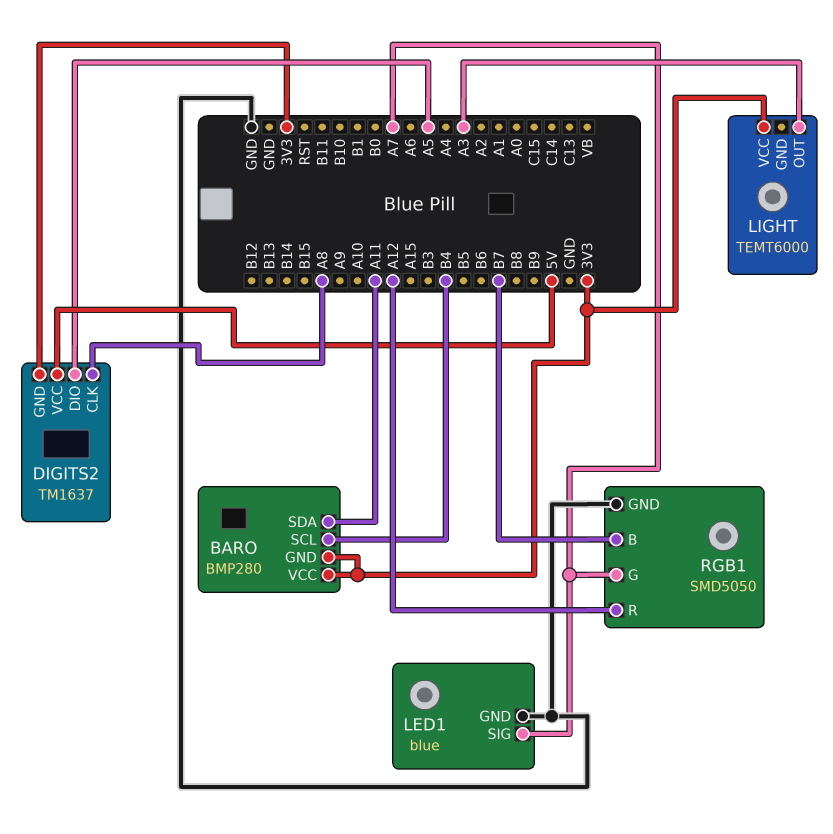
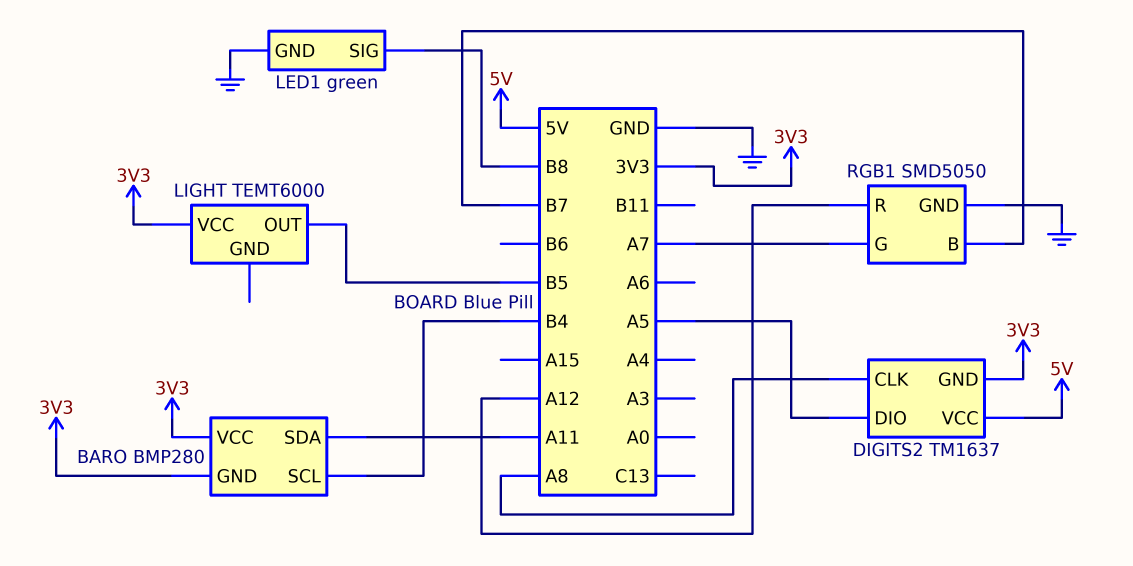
LED1: blue -> green
LED1 pin SIG: A7 -> B8
LIGHT pin OUT: A3 -> B5

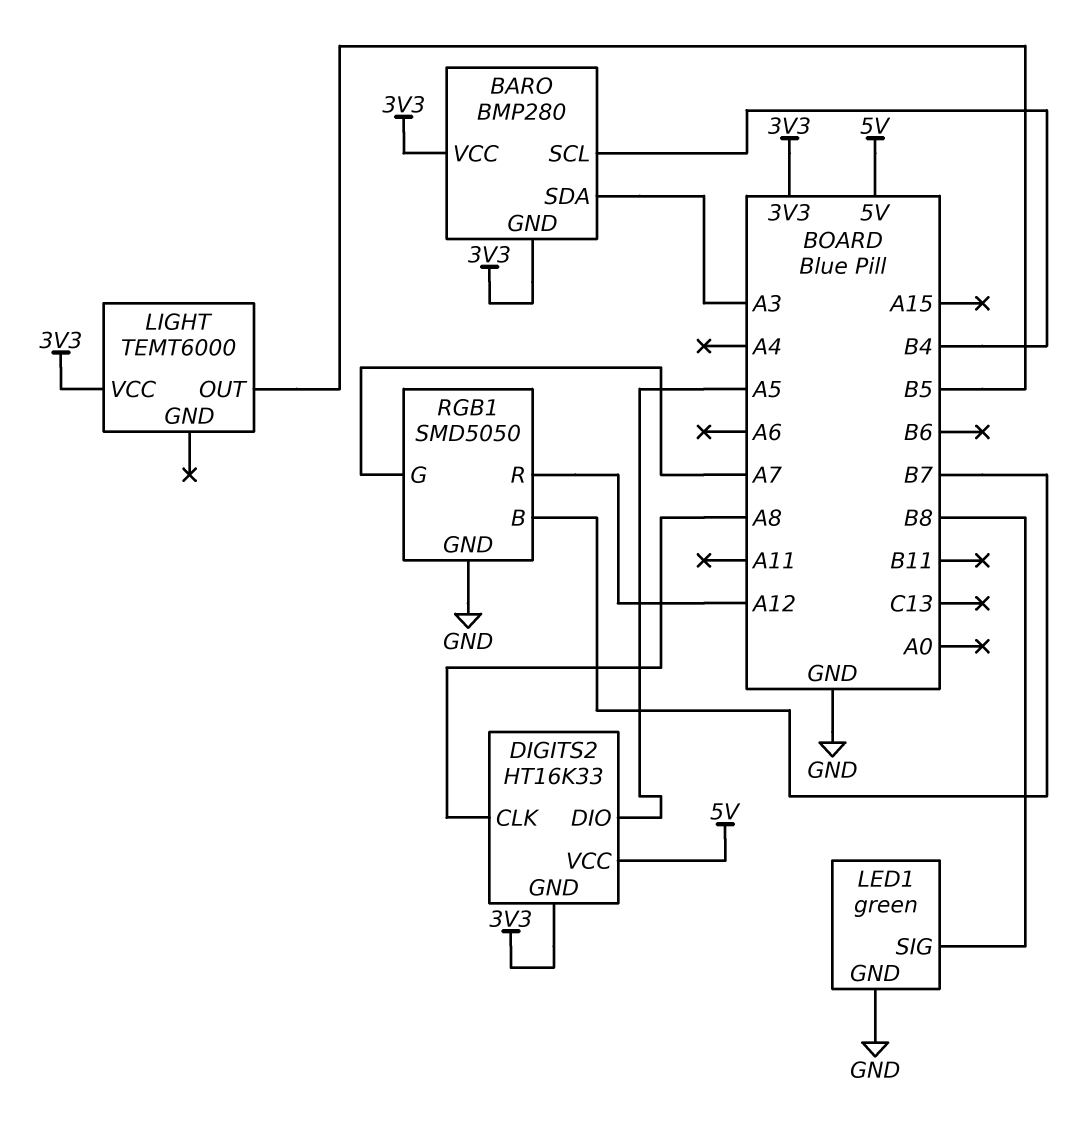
BARO pin SDA: A11 -> A3
DIGITS2: TM1637 -> HT16K33

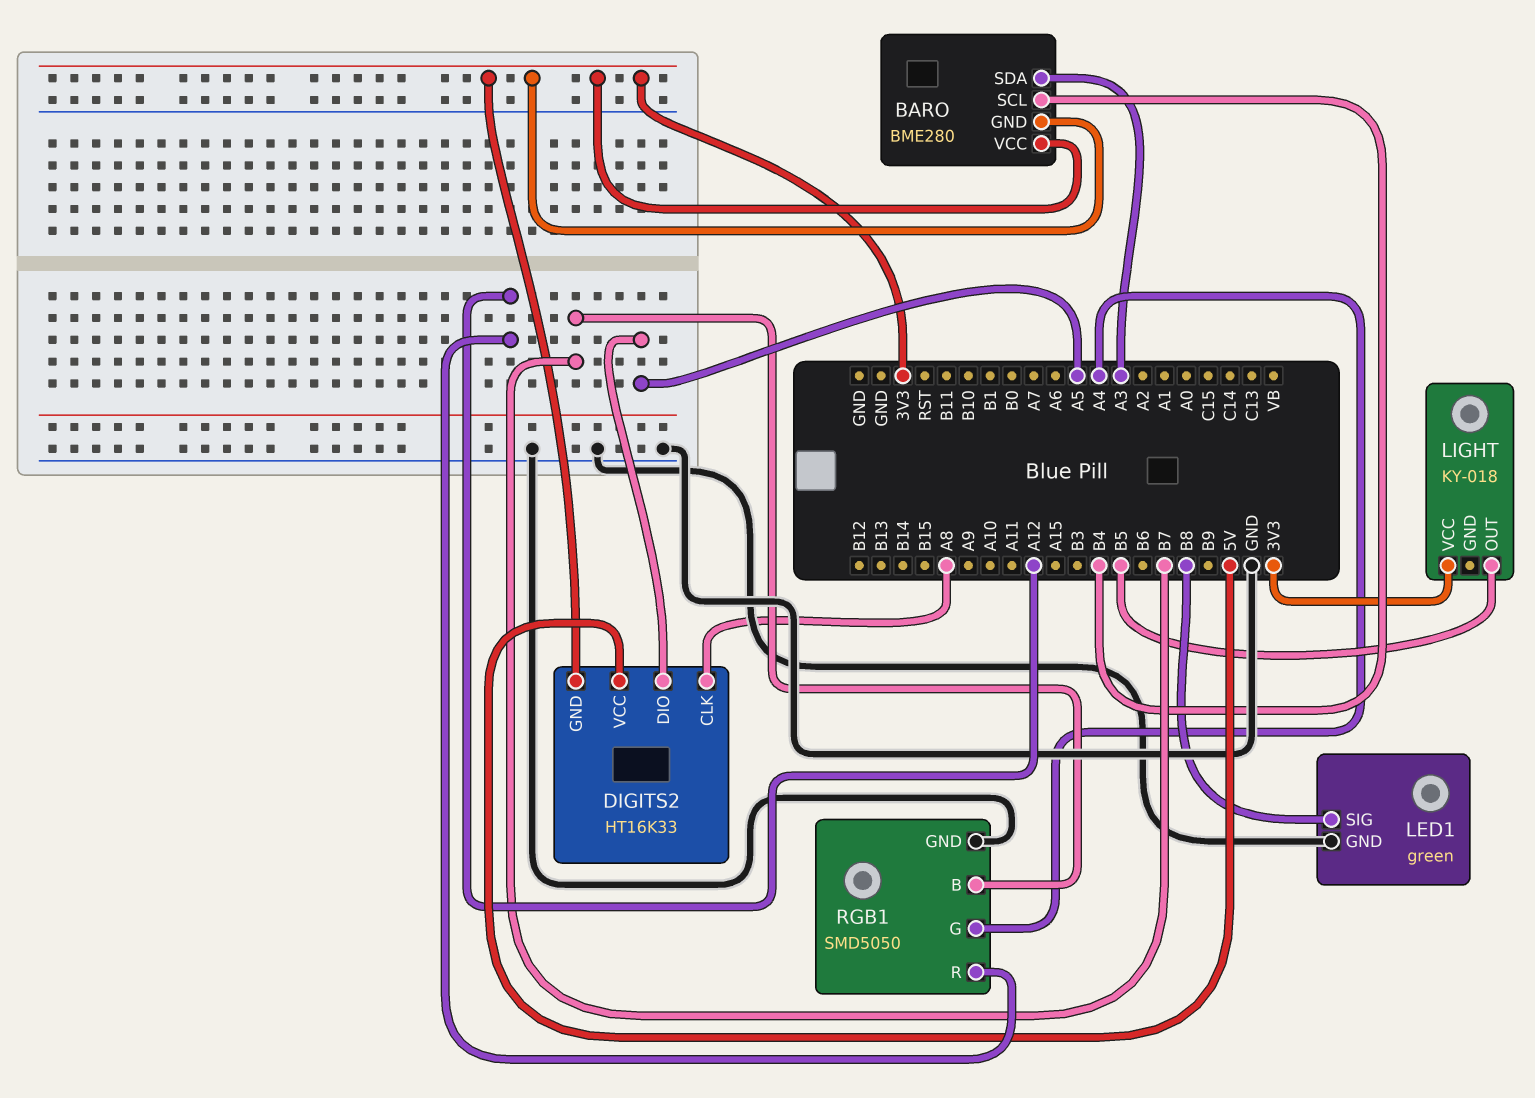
BARO: BMP280 -> BME280
LIGHT: TEMT6000 -> KY-018
RGB1 pin G: A7 -> A4

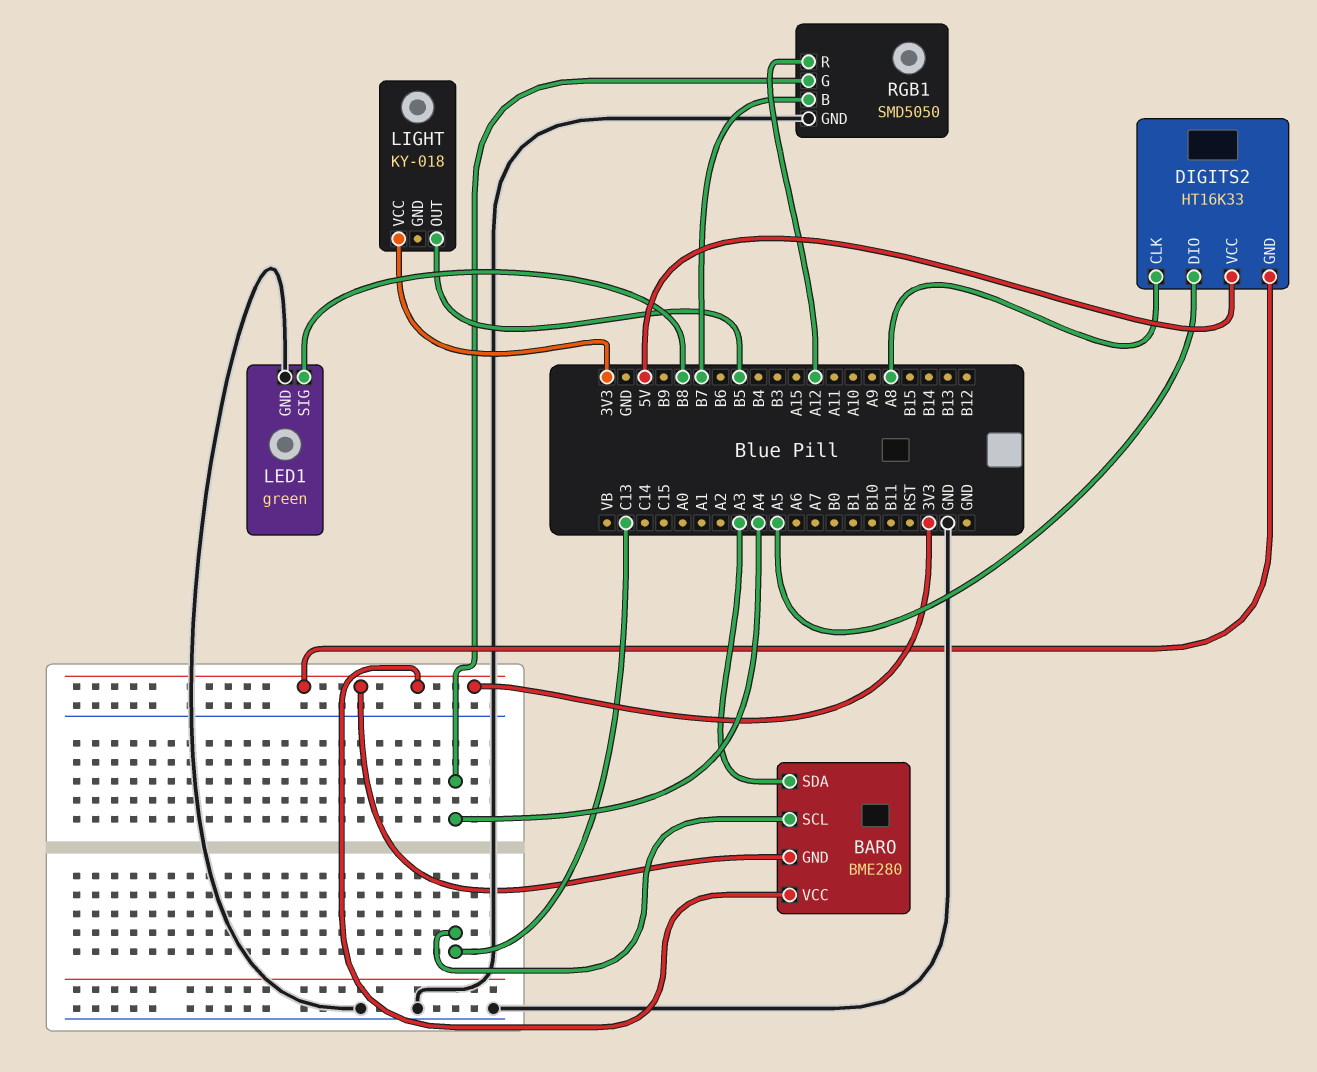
BARO pin SCL: B4 -> C13

